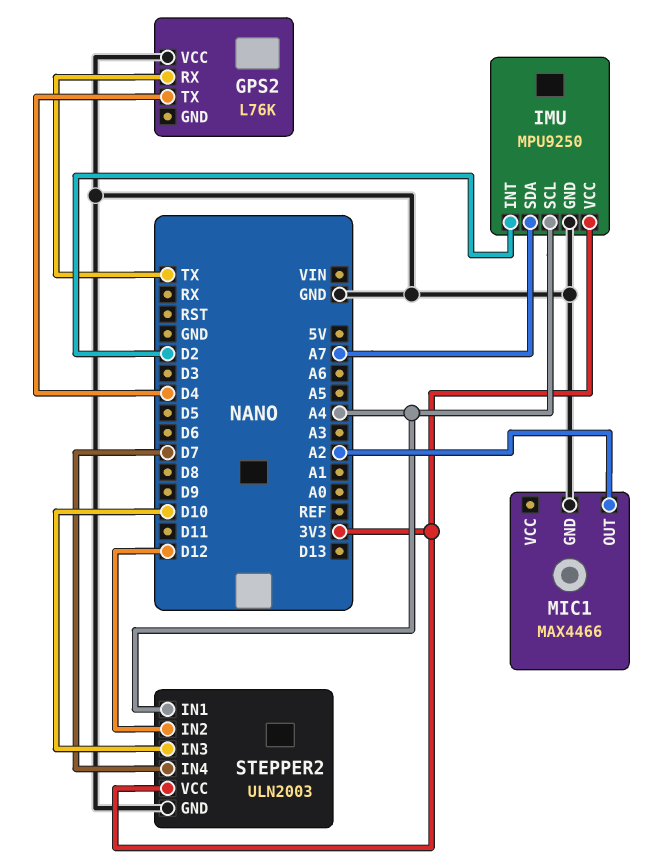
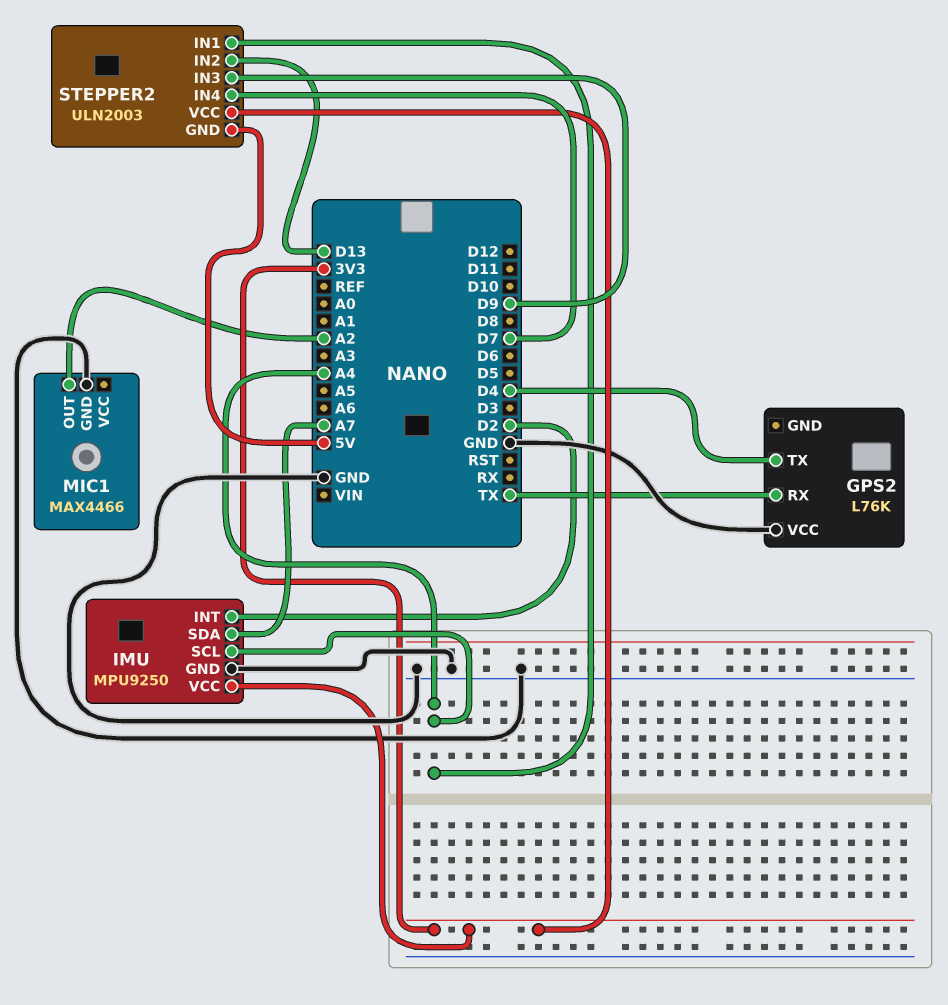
STEPPER2 pin GND: GND -> 5V
STEPPER2 pin IN2: D12 -> D13
STEPPER2 pin IN3: D10 -> D9

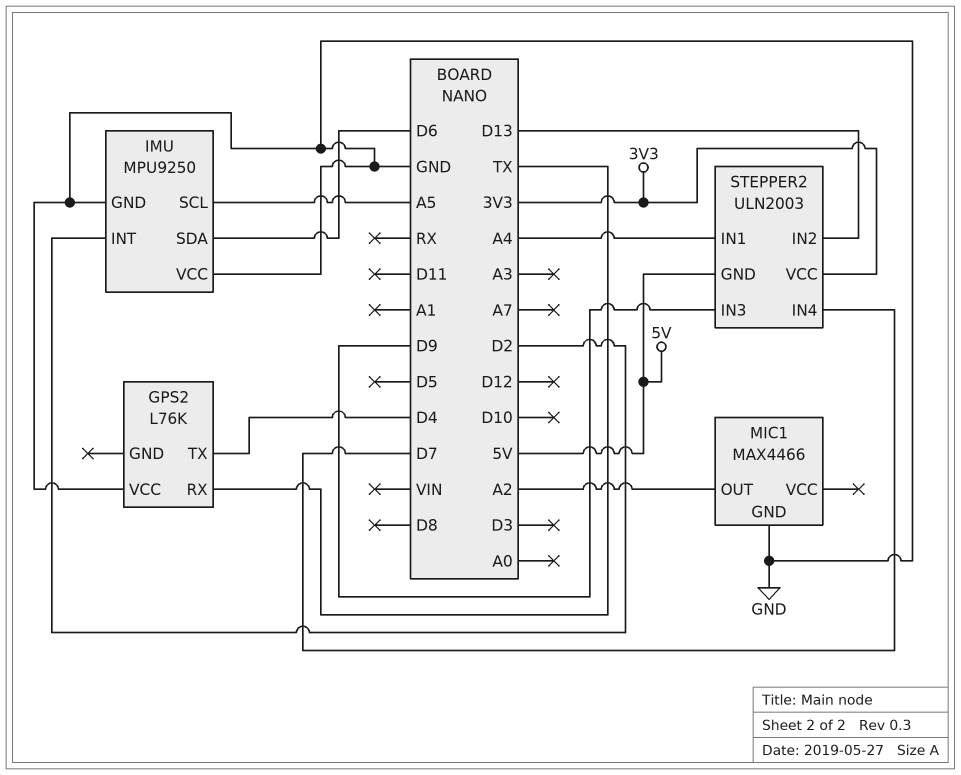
IMU pin SCL: A4 -> A5
IMU pin SDA: A7 -> D6
IMU pin VCC: 3V3 -> GND

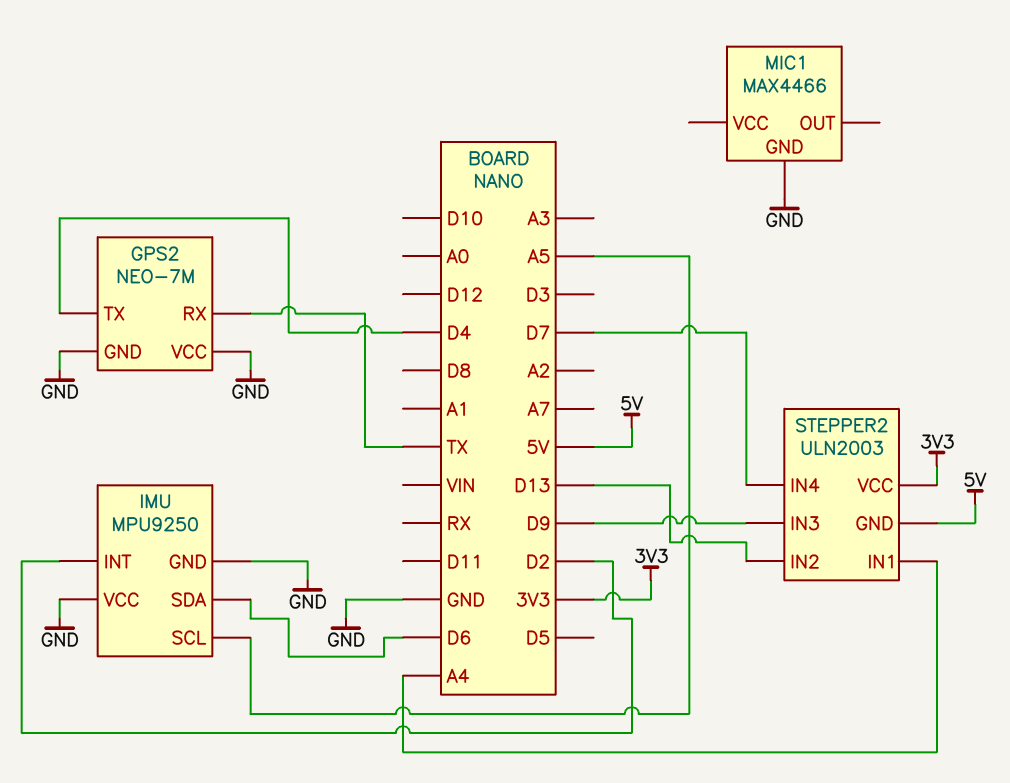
GPS2: L76K -> NEO-7M
GPS2 pin GND: none -> GND
MIC1 pin OUT: A2 -> none

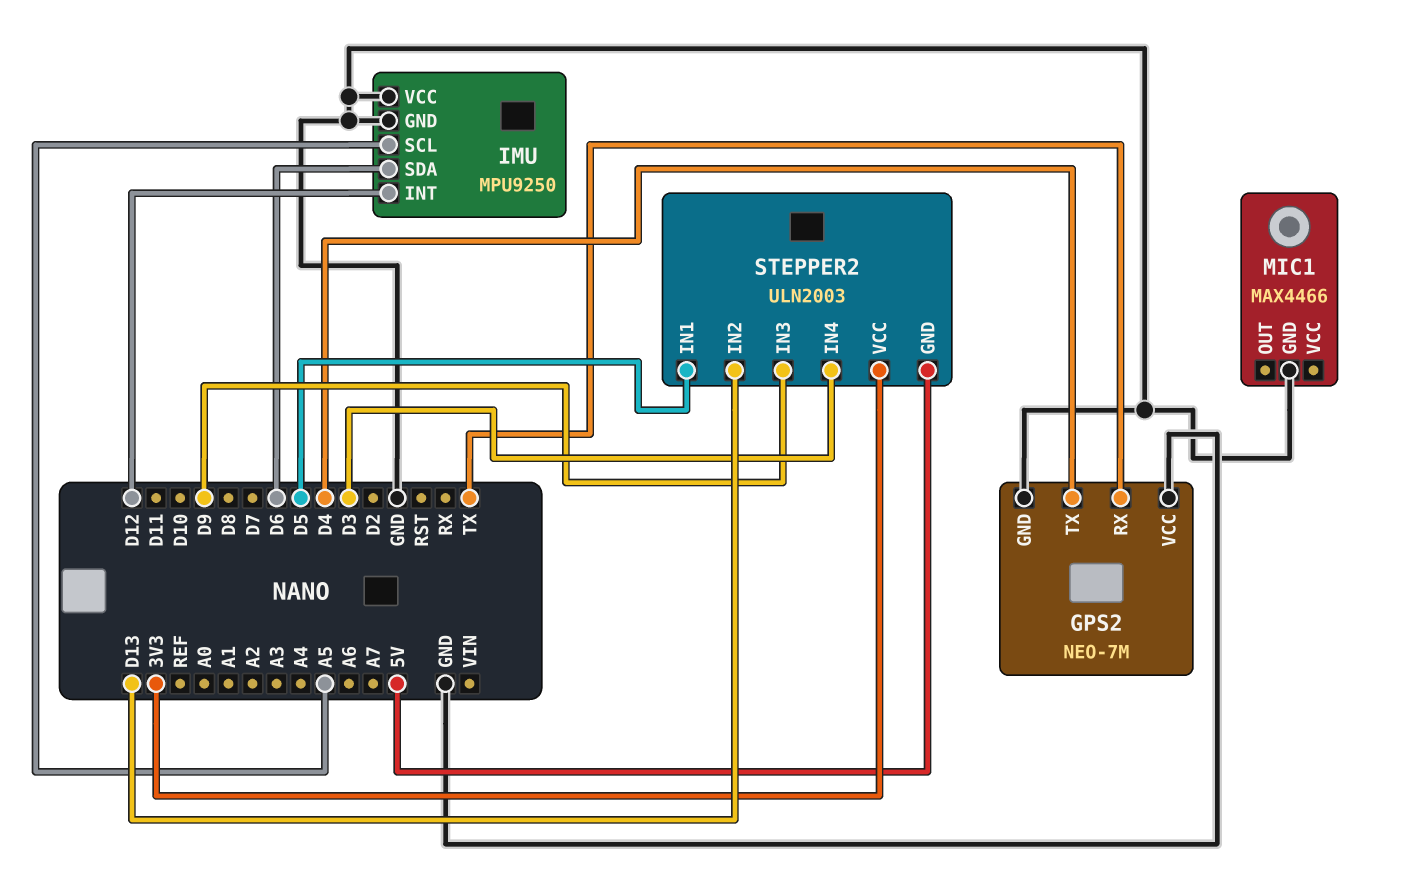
IMU pin INT: D2 -> D12
STEPPER2 pin IN1: A4 -> D5
STEPPER2 pin IN4: D7 -> D3

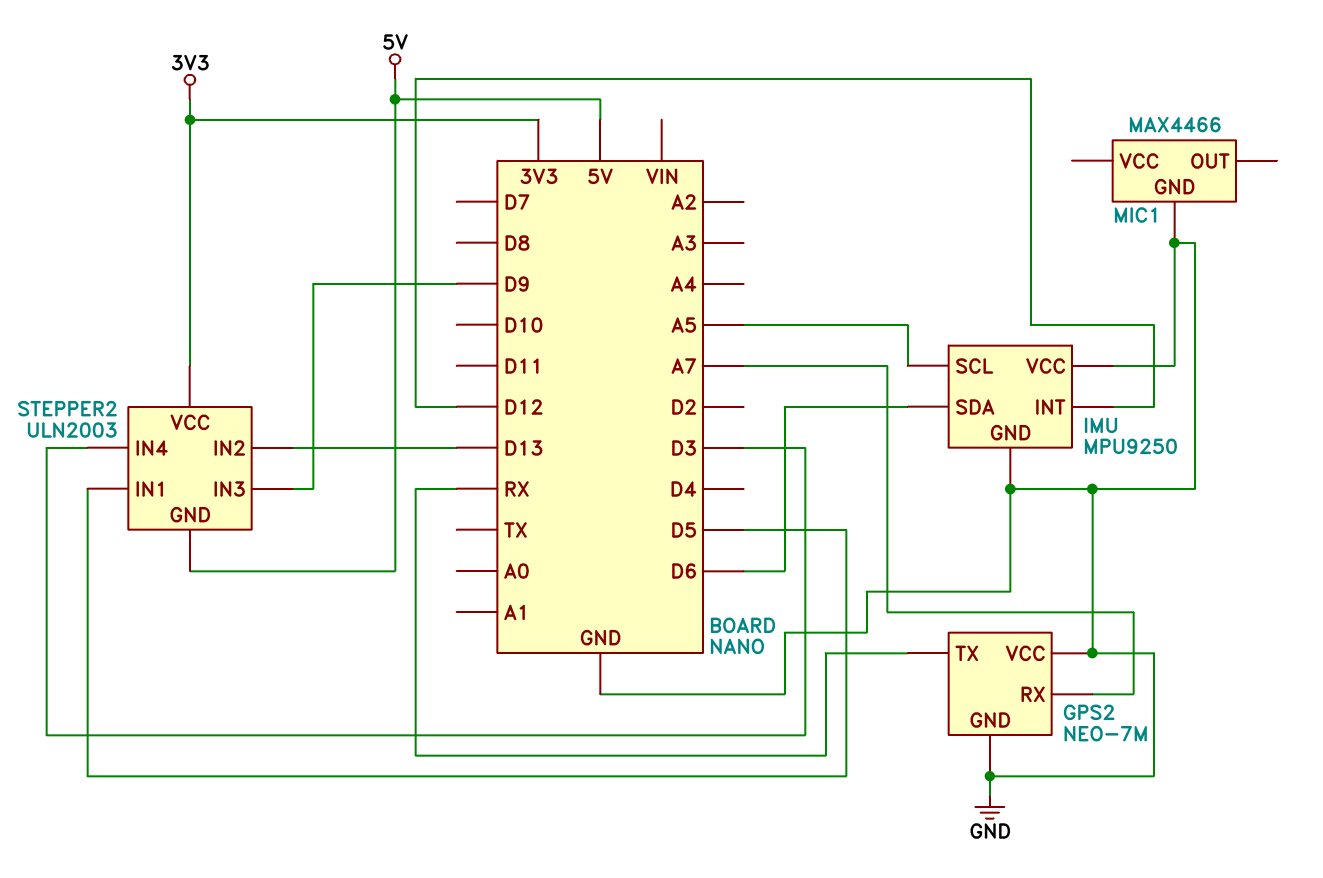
GPS2 pin RX: TX -> A7
GPS2 pin TX: D4 -> RX

